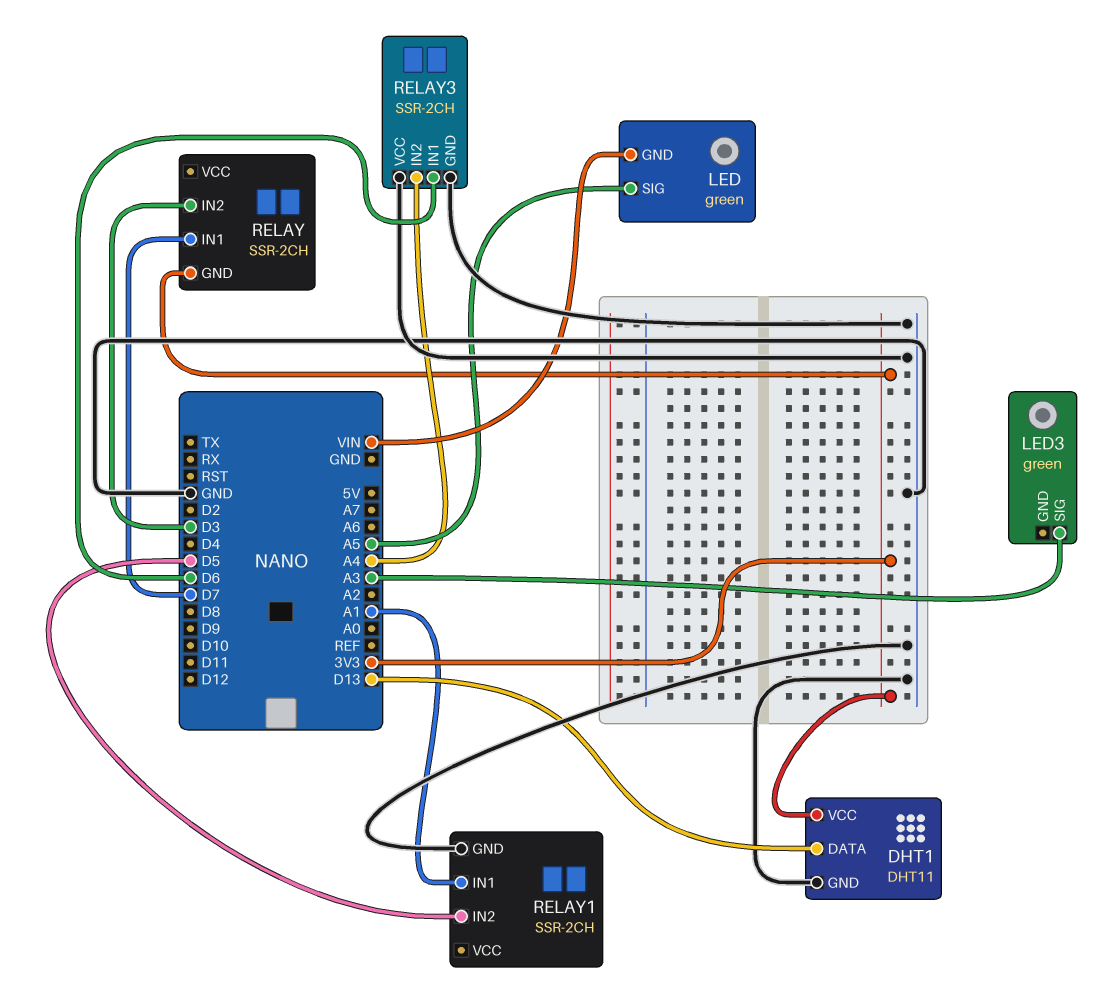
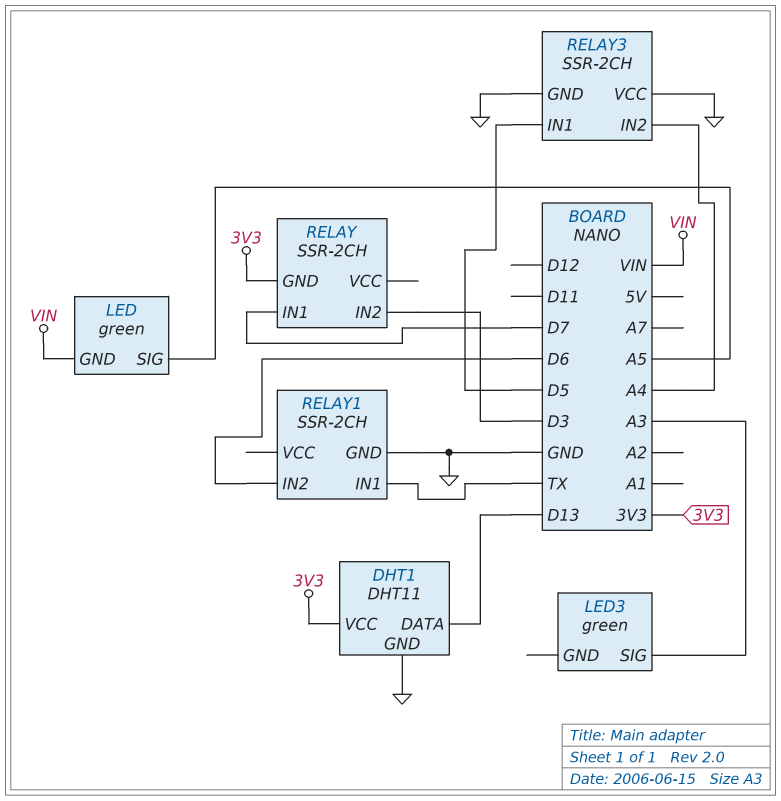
RELAY1 pin IN1: A1 -> TX
RELAY1 pin IN2: D5 -> D6
RELAY3 pin IN1: D6 -> D5

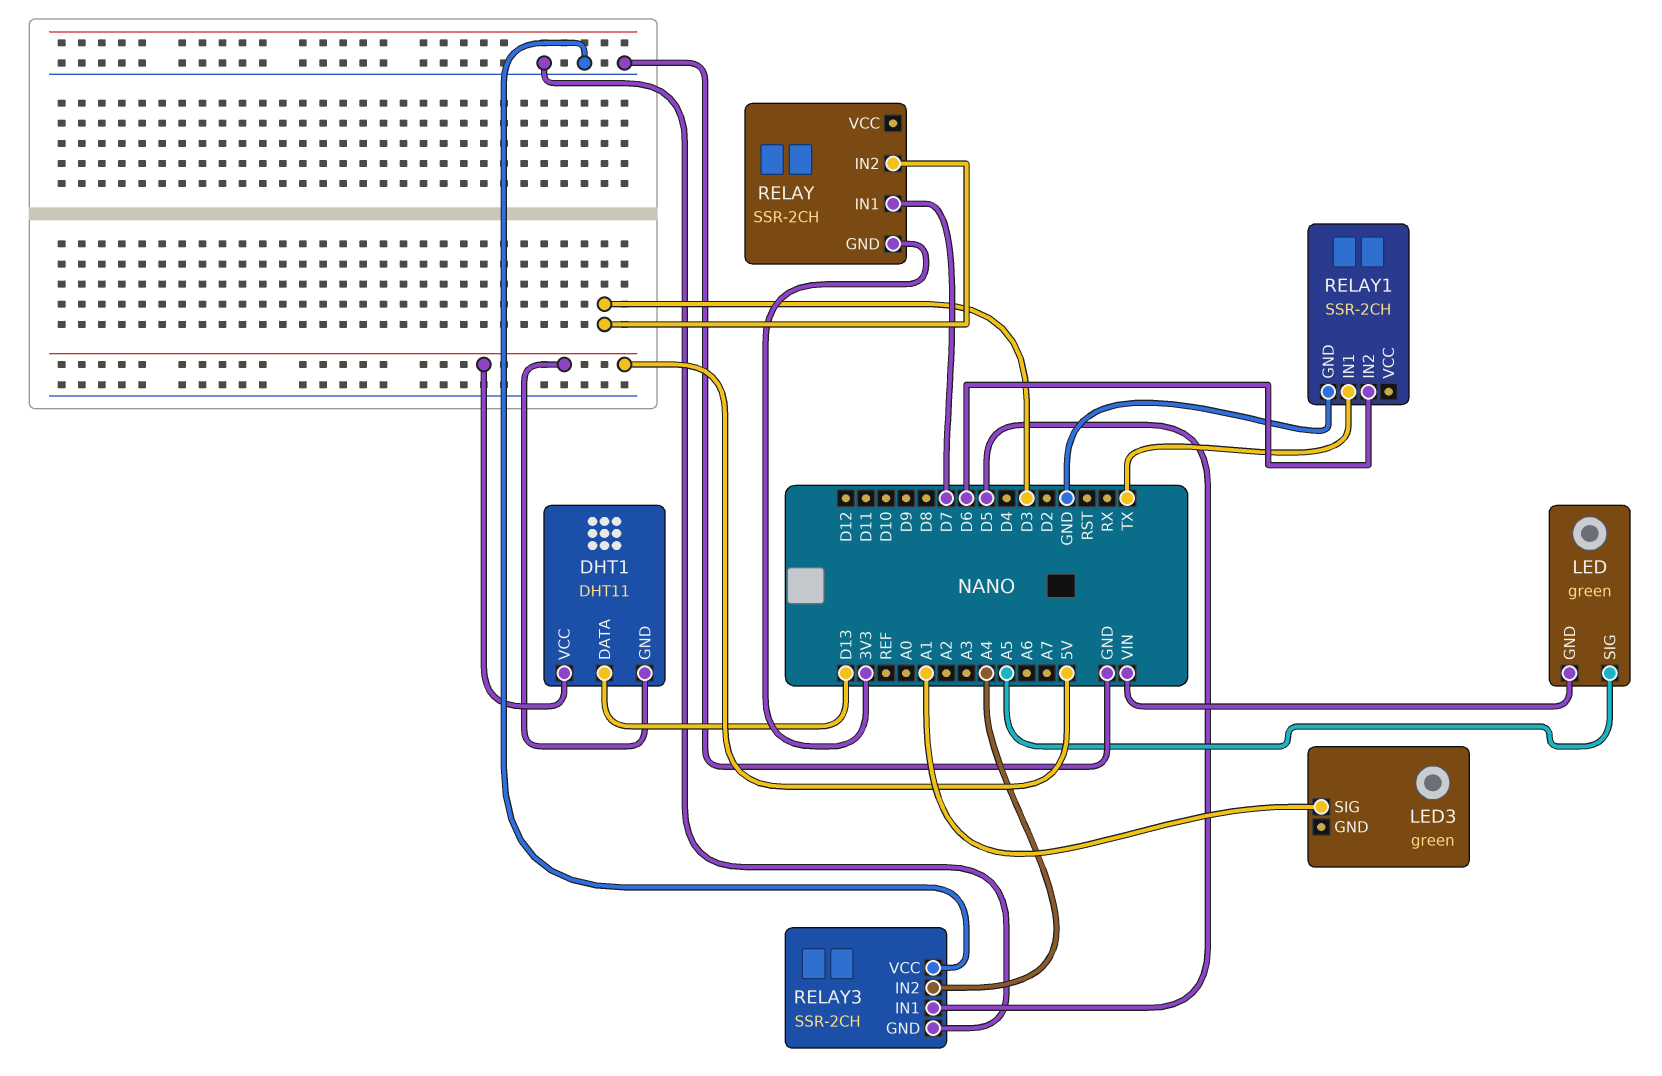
DHT1 pin GND: GND -> 5V
DHT1 pin VCC: 3V3 -> 5V
LED3 pin SIG: A3 -> A1

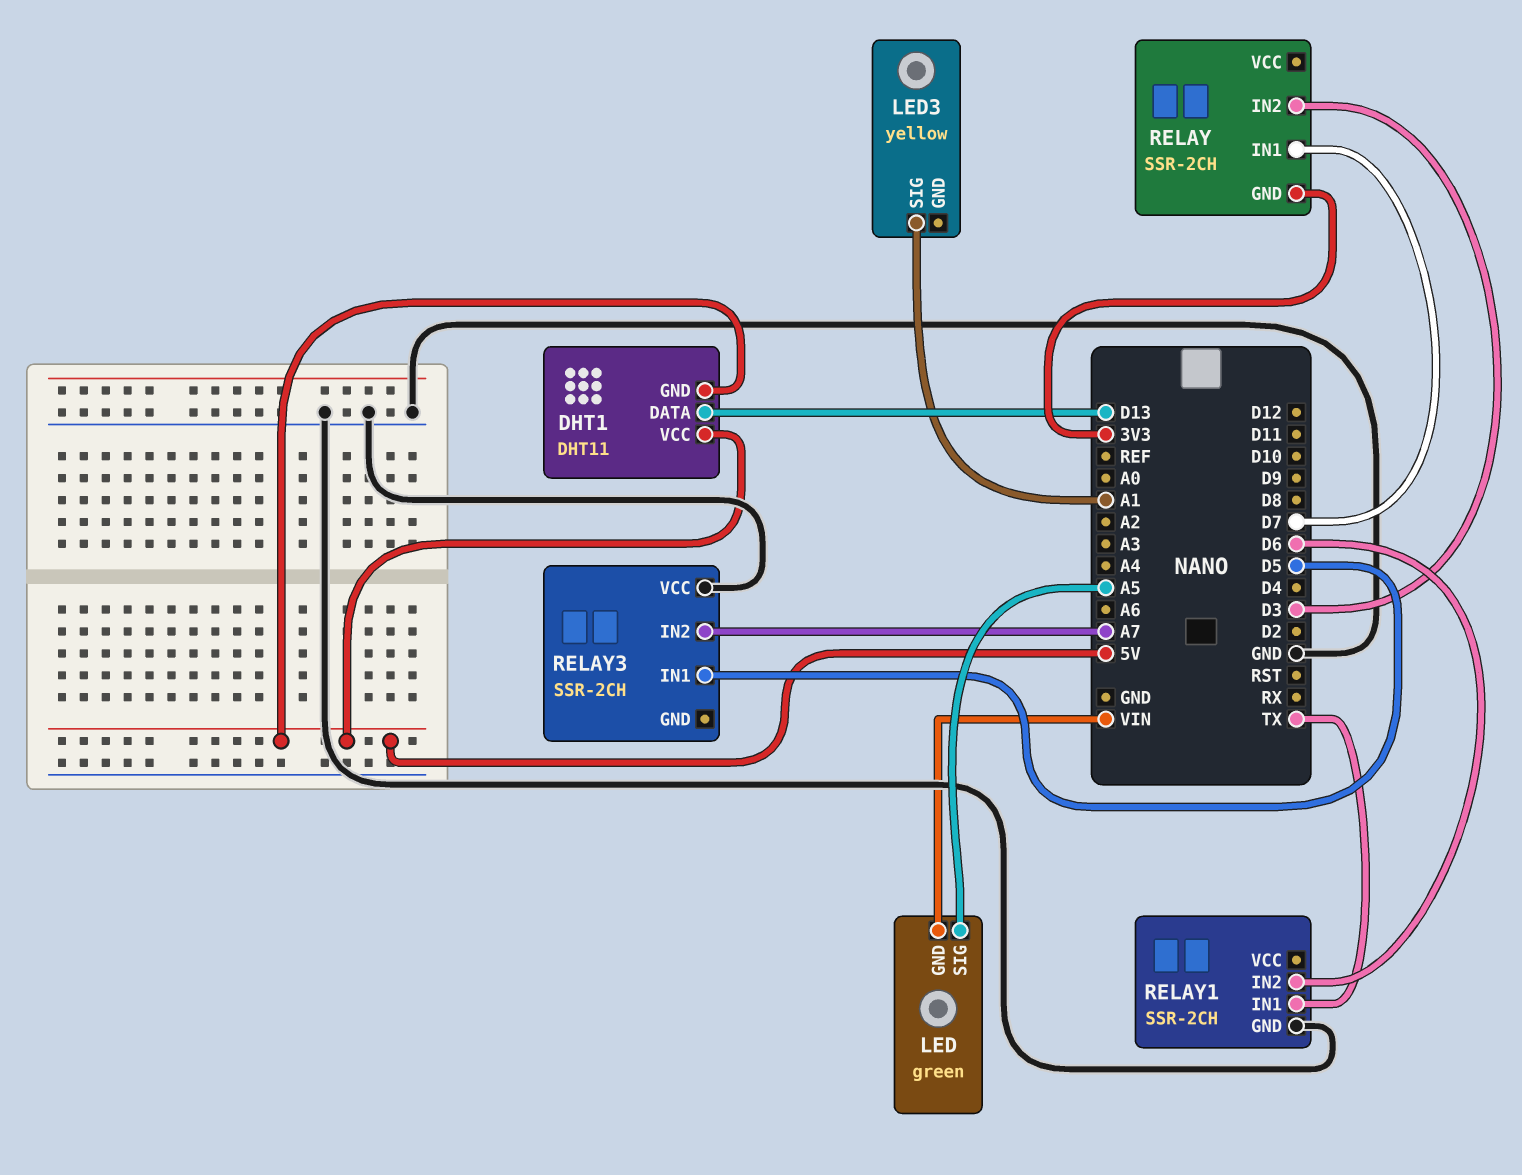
LED3: green -> yellow
RELAY3 pin GND: GND -> none
RELAY3 pin IN2: A4 -> A7

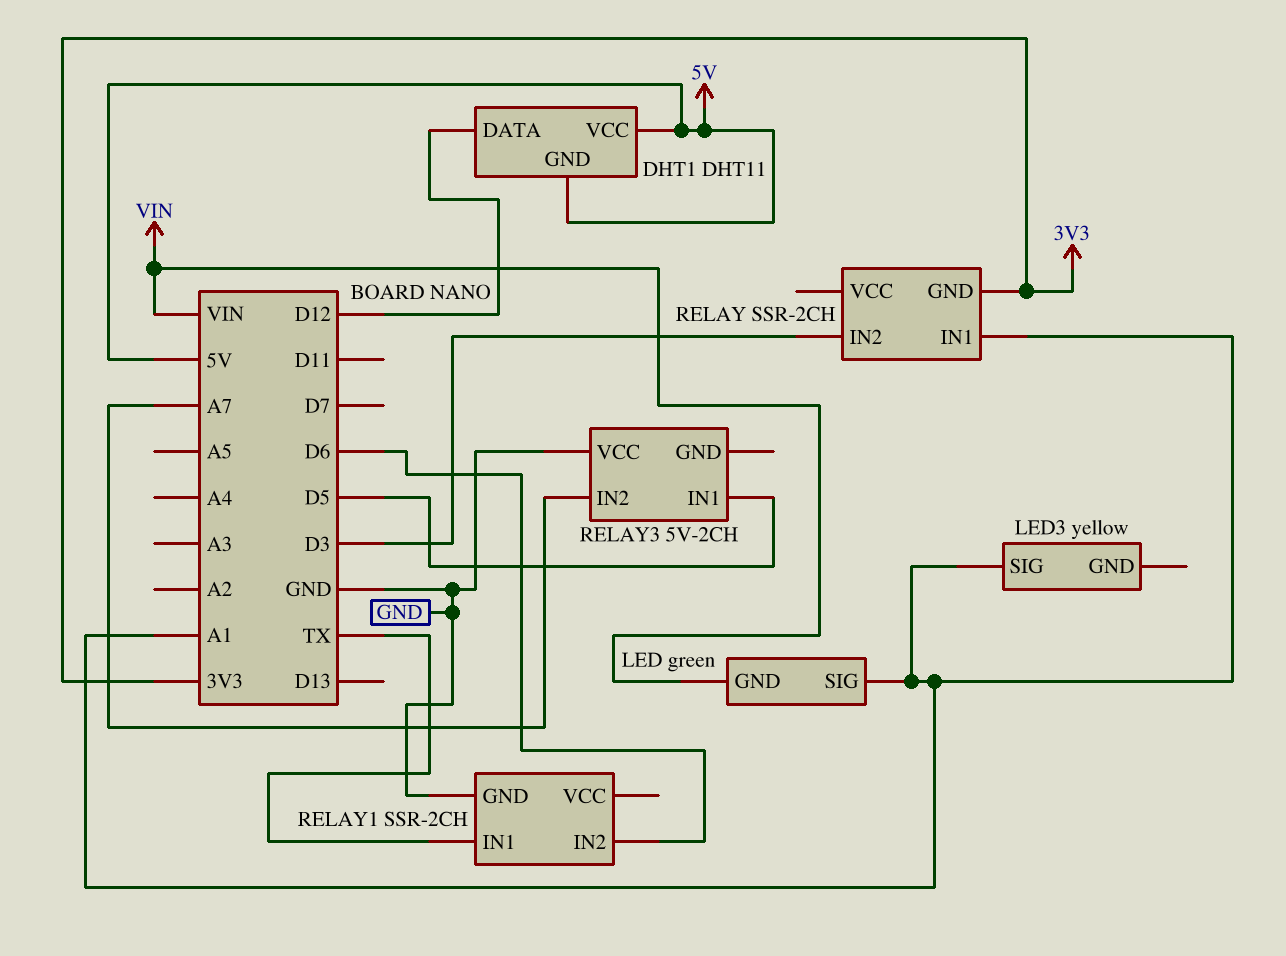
DHT1 pin DATA: D13 -> D12
LED pin SIG: A5 -> A1
RELAY pin IN1: D7 -> A1
RELAY3: SSR-2CH -> 5V-2CH

